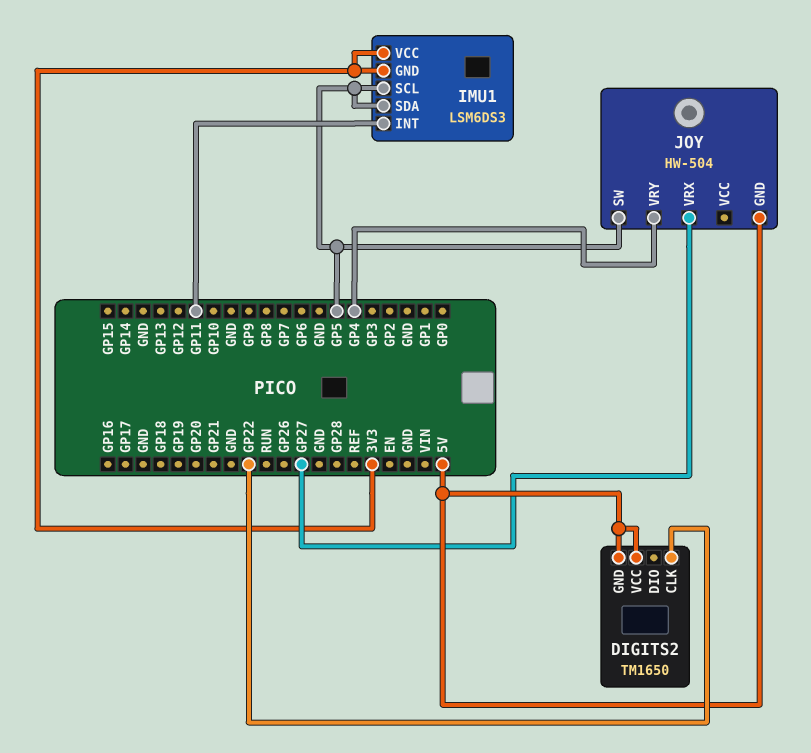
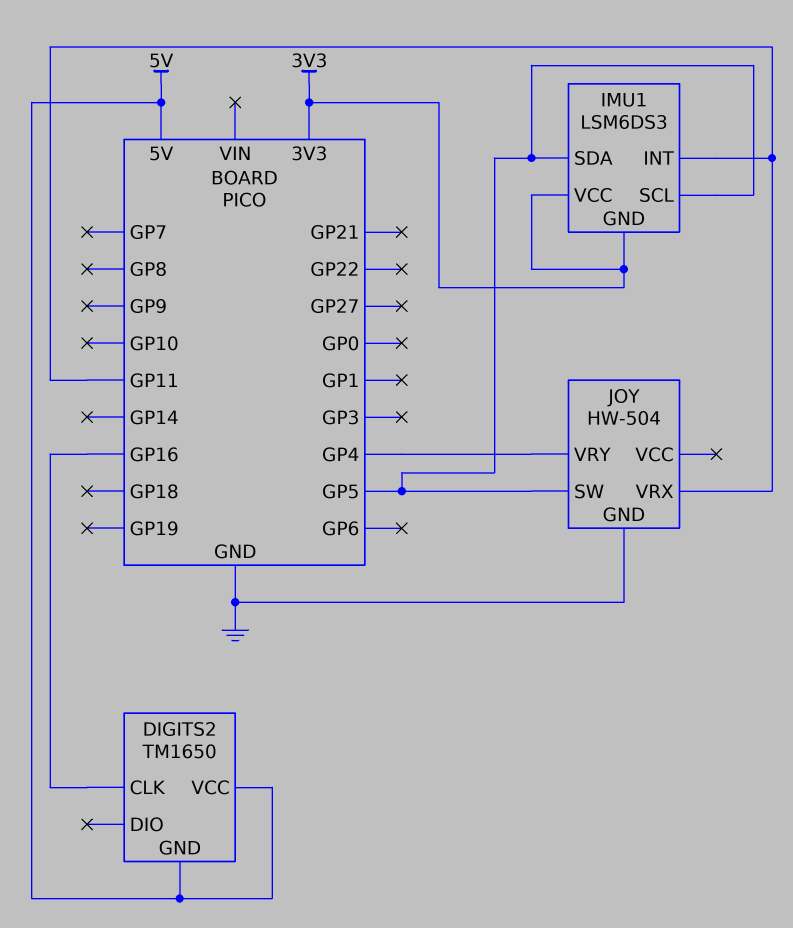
DIGITS2 pin CLK: GP22 -> GP16
JOY pin GND: 5V -> GND
JOY pin VRX: GP27 -> GP11

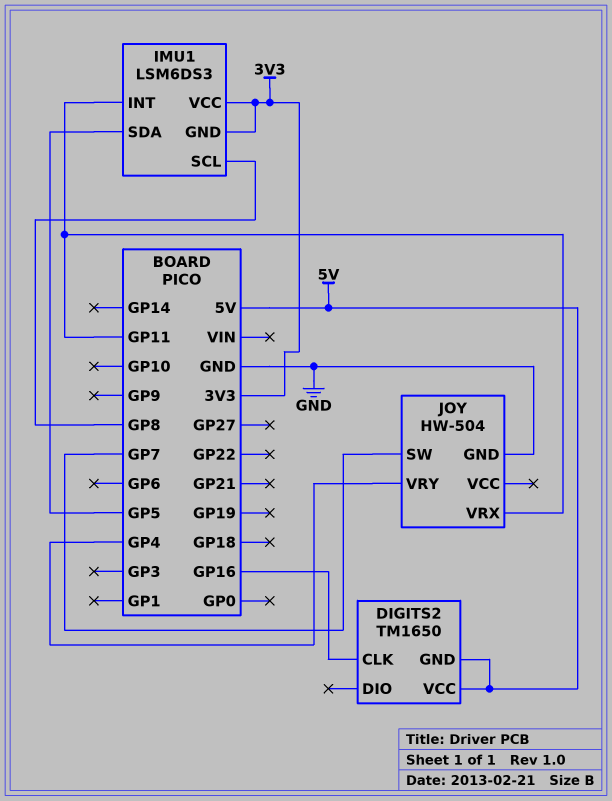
IMU1 pin SCL: GP5 -> GP8
JOY pin SW: GP5 -> GP7

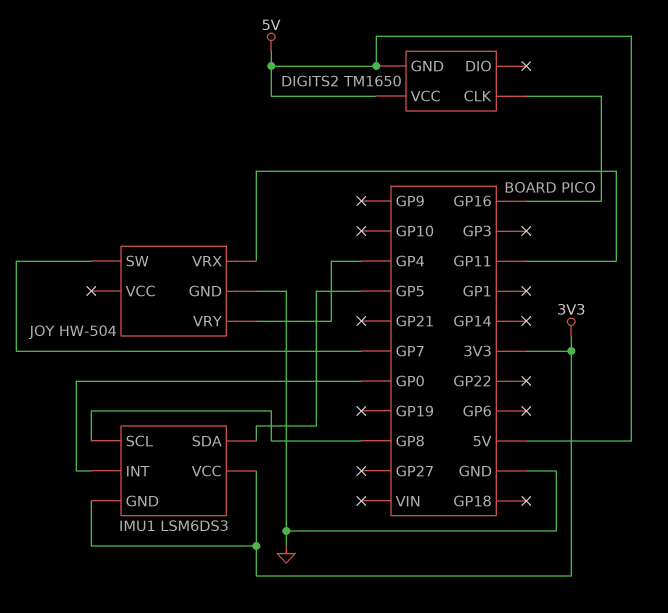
IMU1 pin INT: GP11 -> GP0

